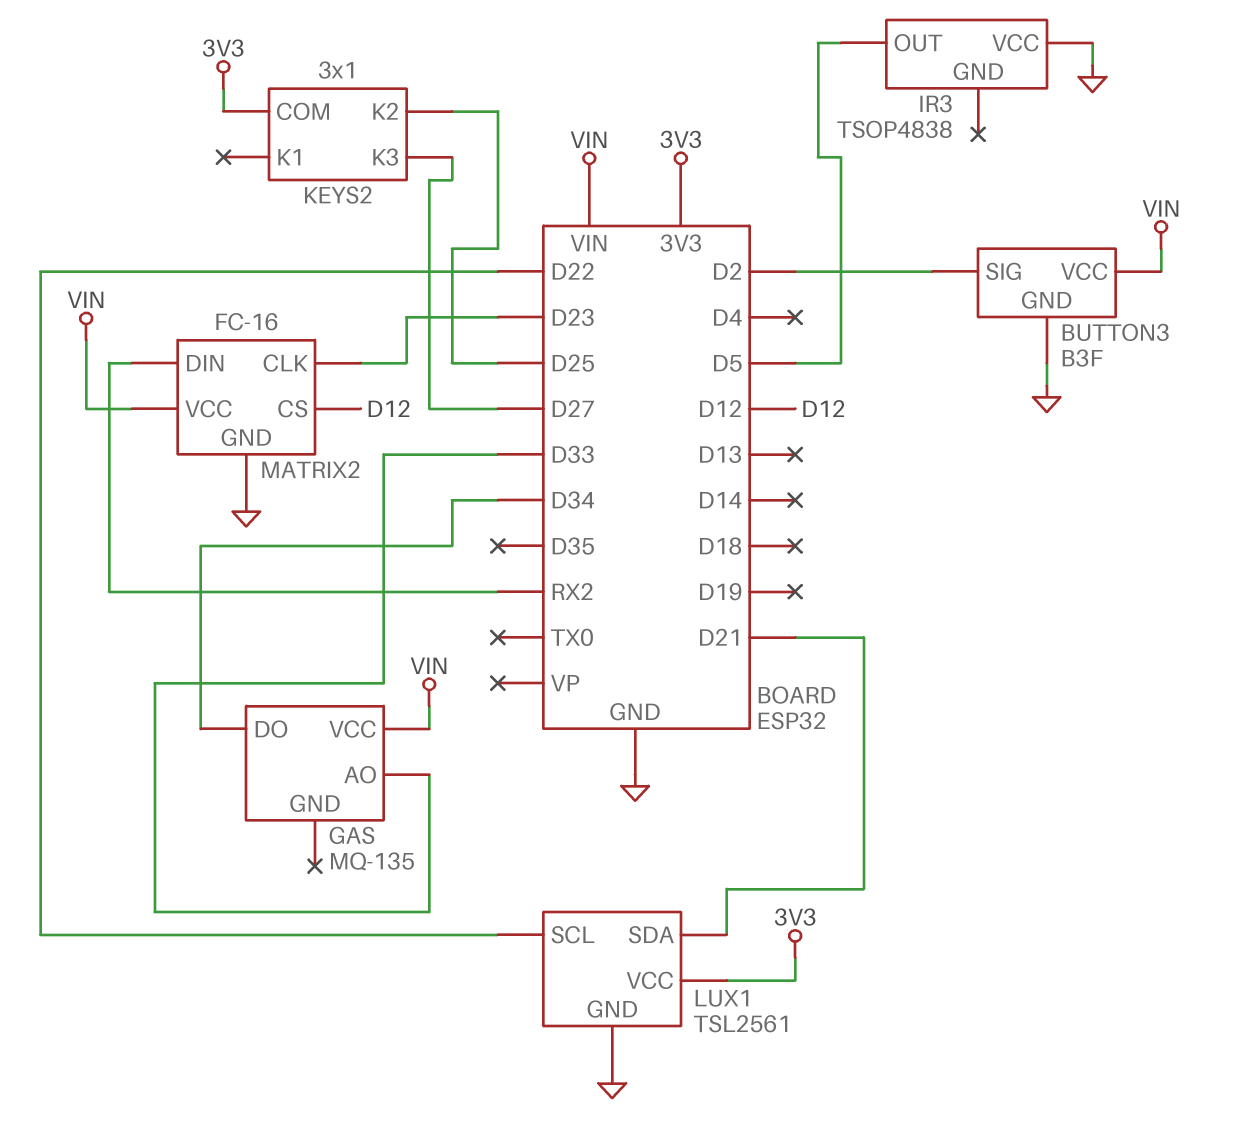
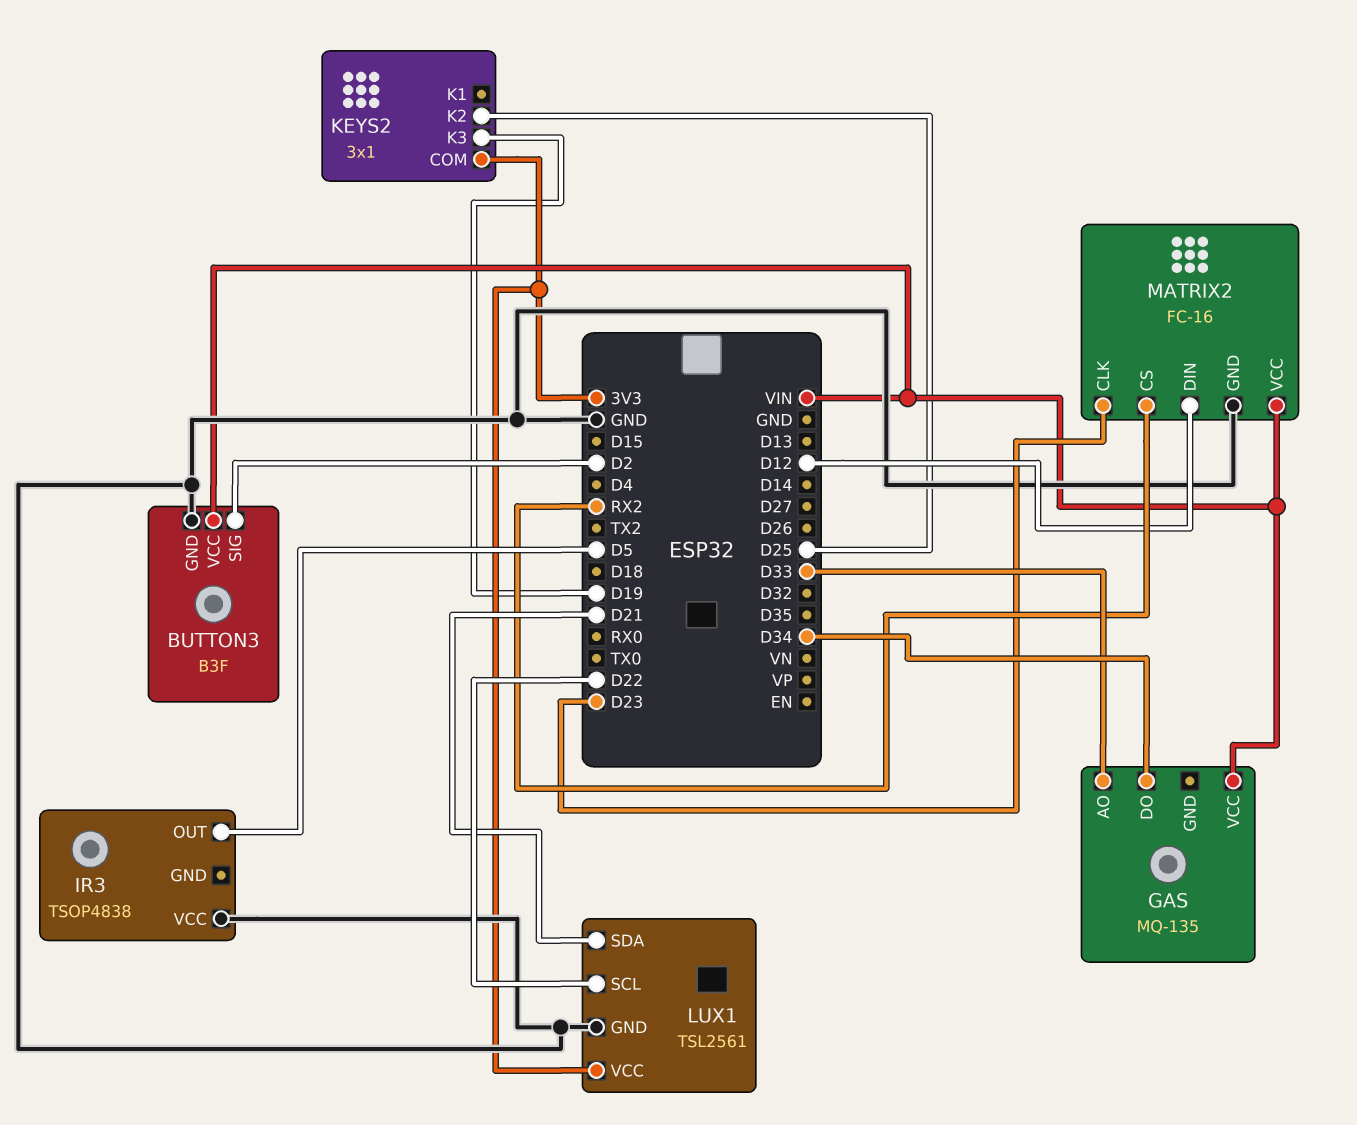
KEYS2 pin K3: D27 -> D19
MATRIX2 pin CS: D12 -> RX2
MATRIX2 pin DIN: RX2 -> D12

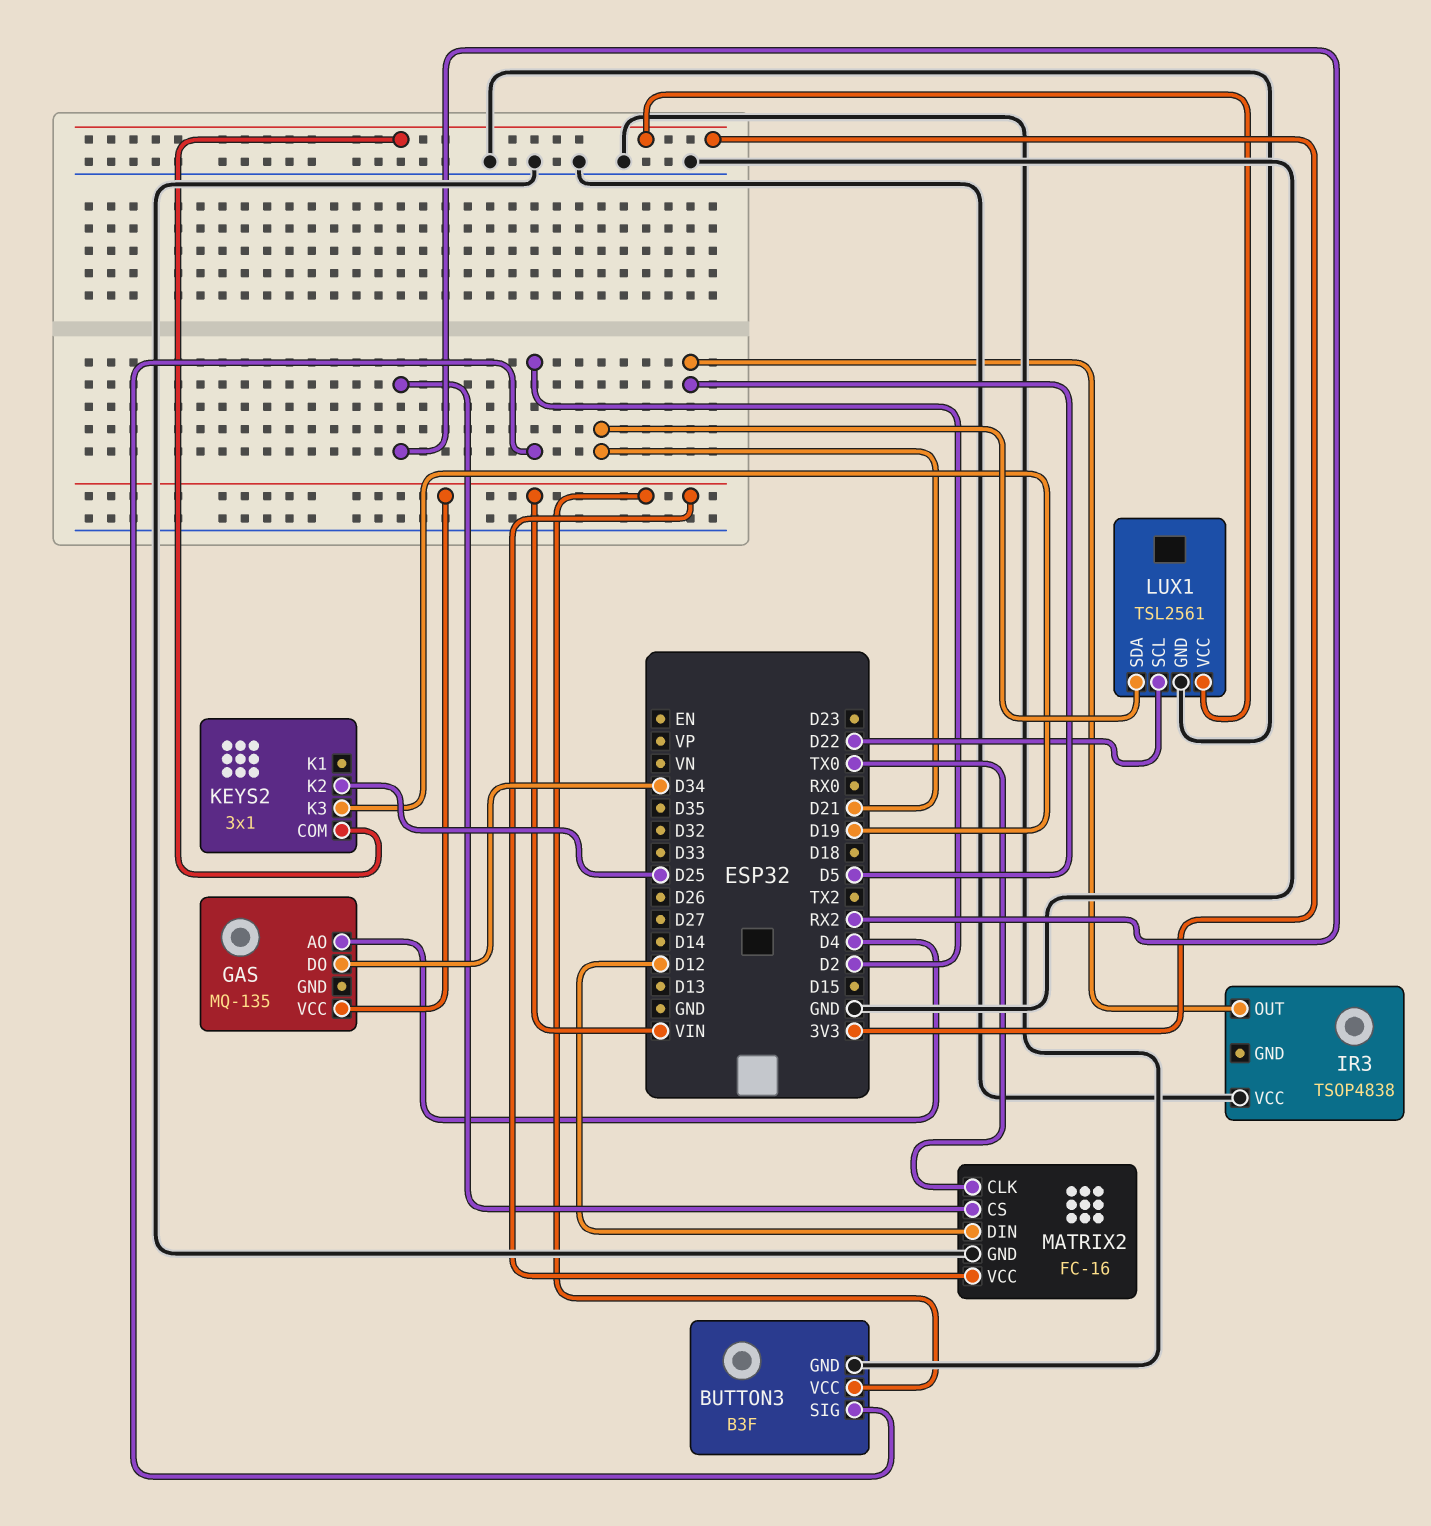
GAS pin AO: D33 -> D4
MATRIX2 pin CLK: D23 -> TX0

